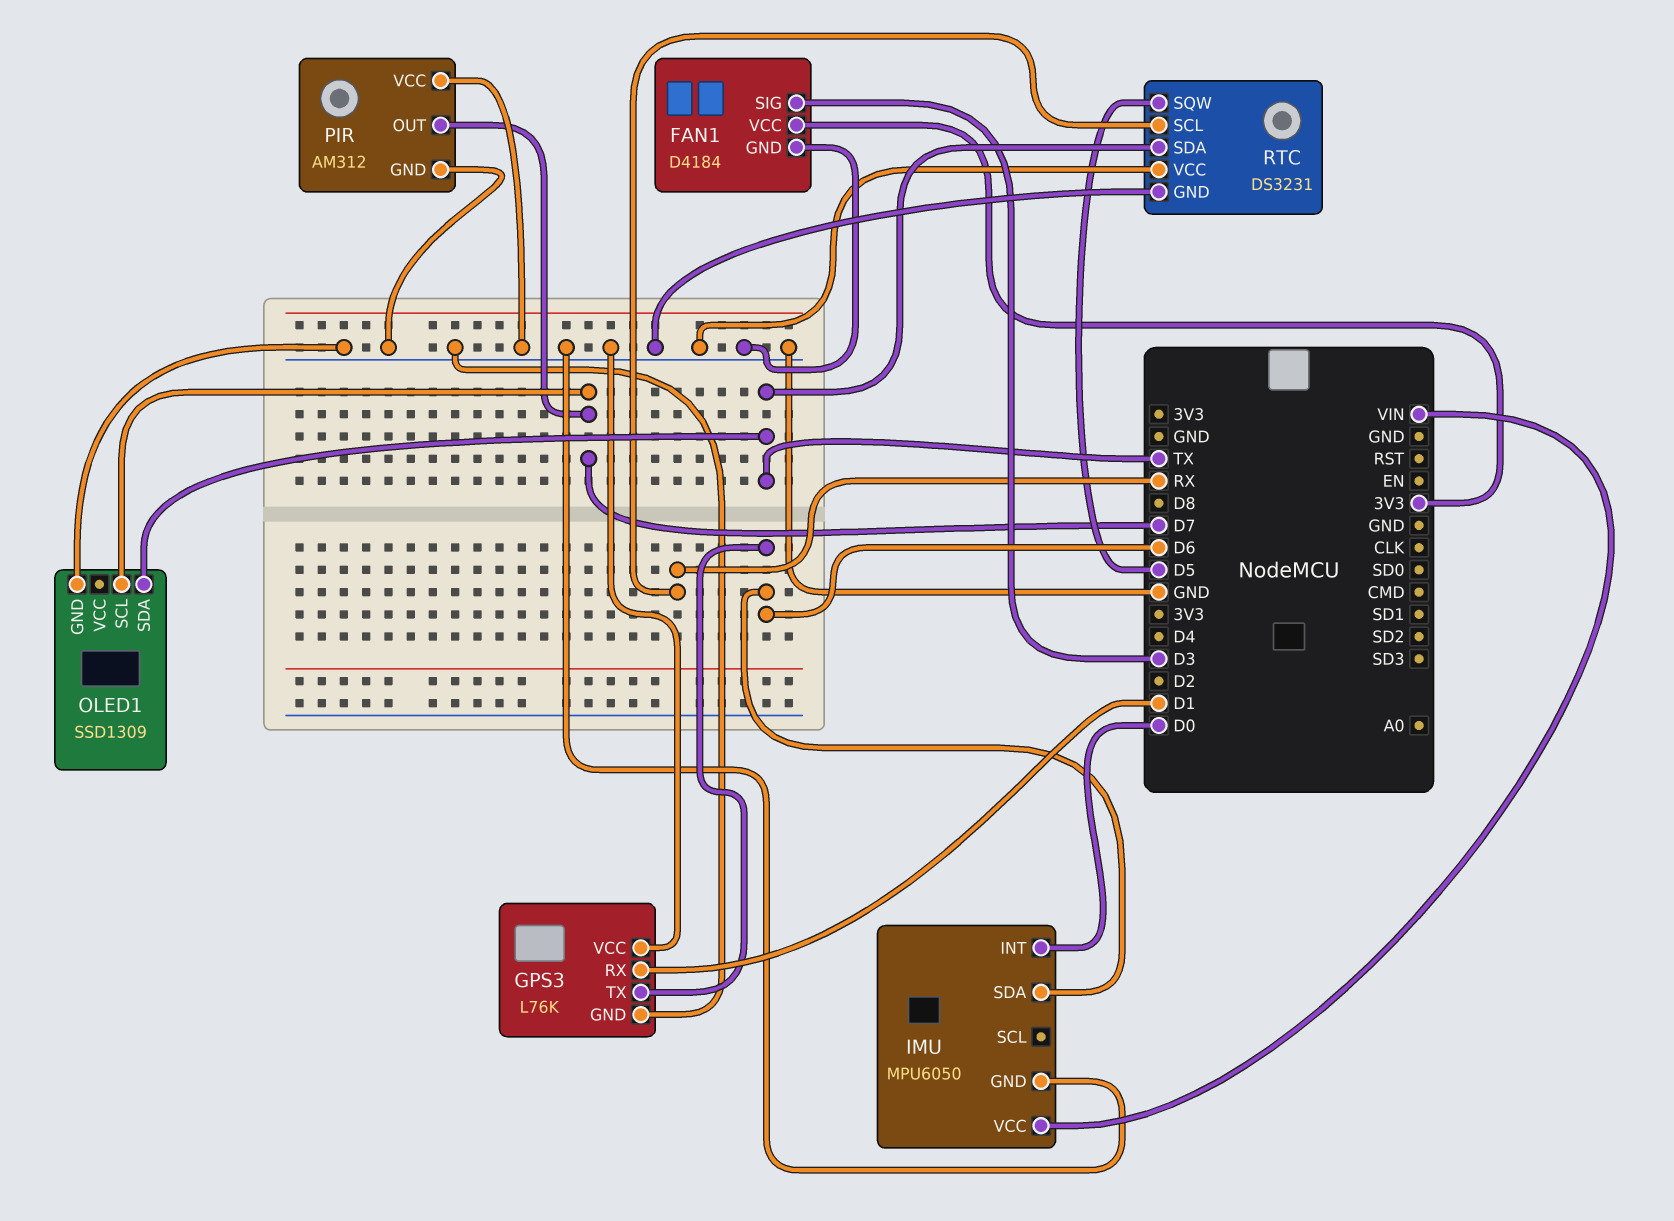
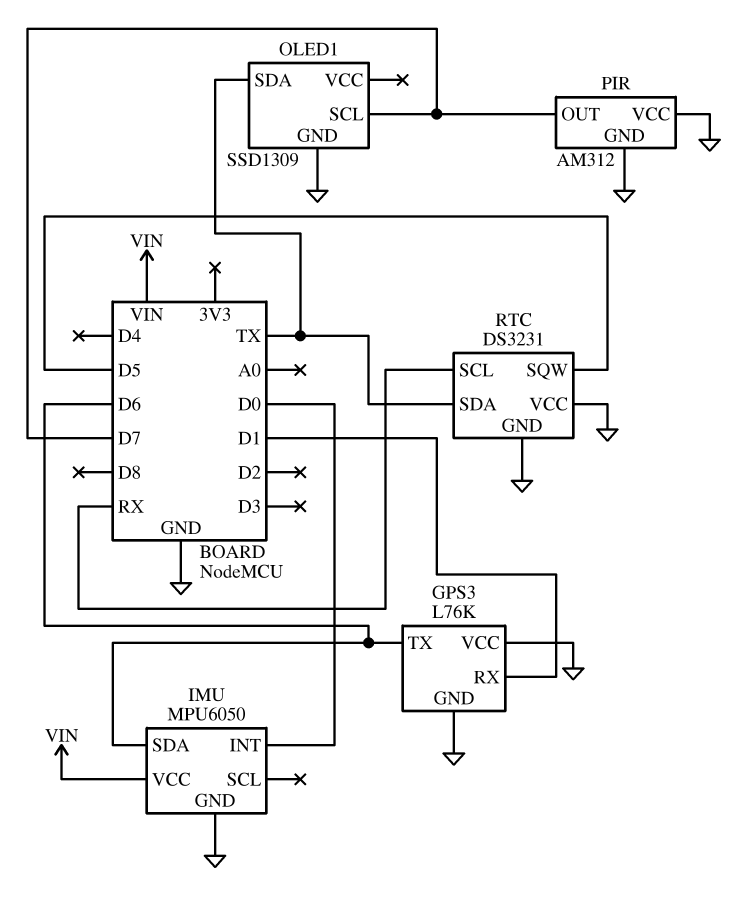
FAN1: D4184 -> none
FAN1 pin GND: GND -> none
FAN1 pin SIG: D3 -> none
FAN1 pin VCC: 3V3 -> none

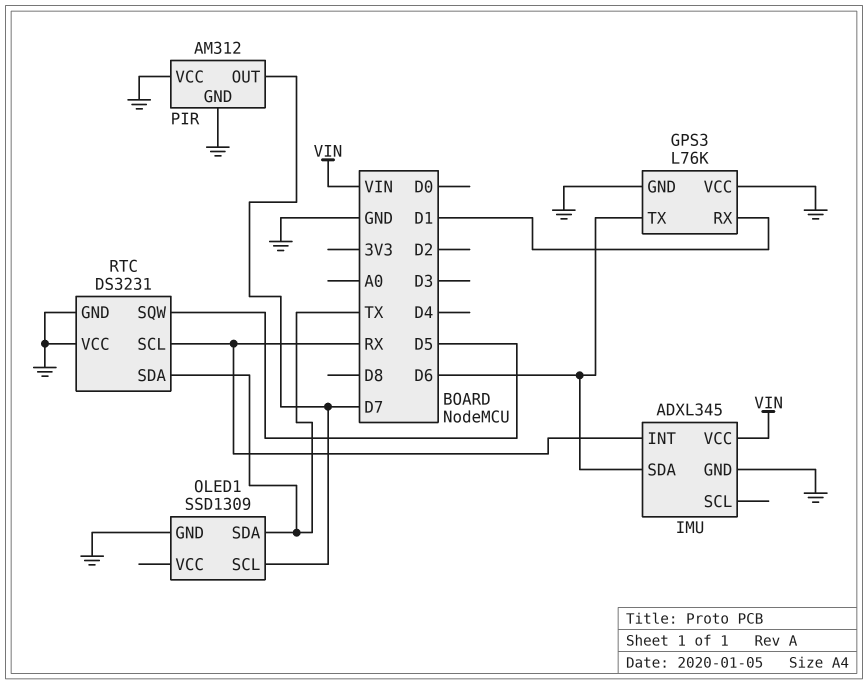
IMU: MPU6050 -> ADXL345
IMU pin INT: D0 -> RX

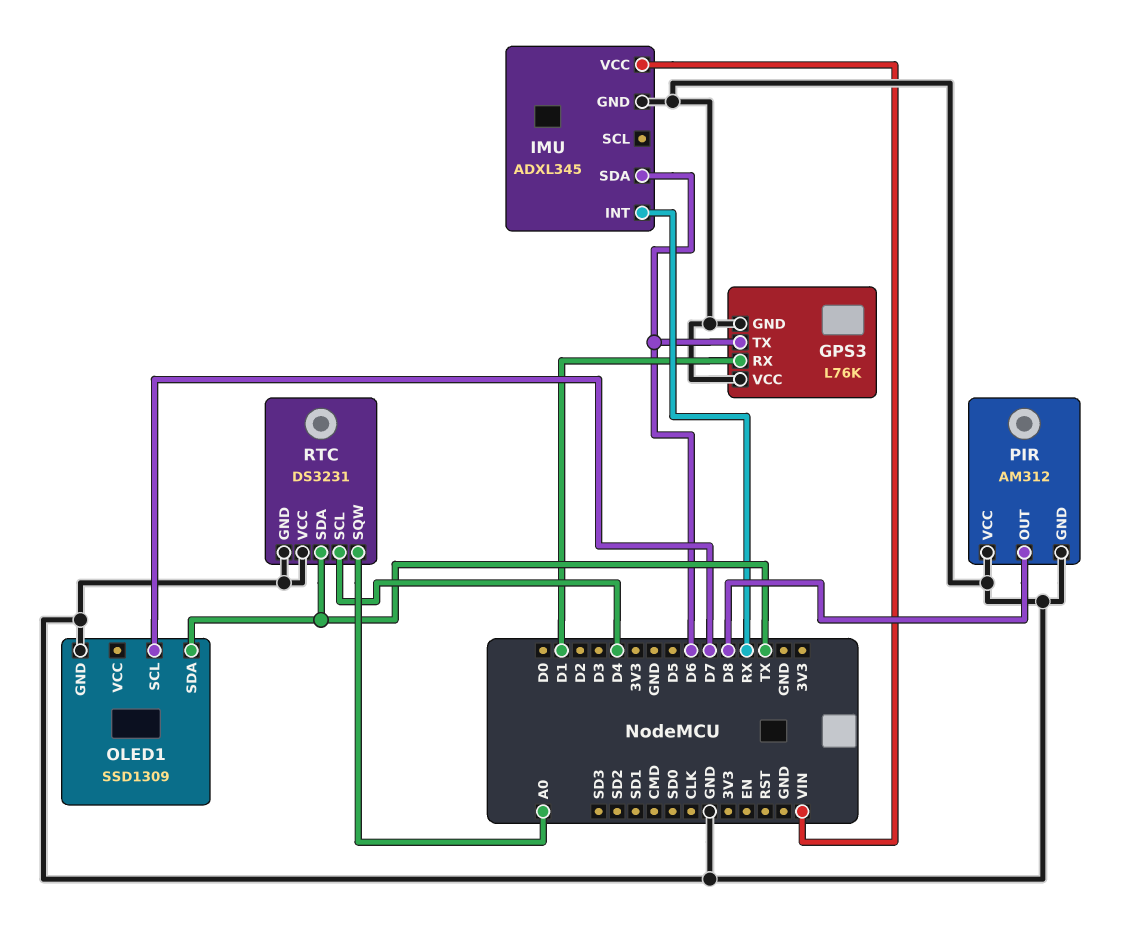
PIR pin OUT: D7 -> D8
RTC pin SCL: RX -> D4
RTC pin SQW: D5 -> A0

